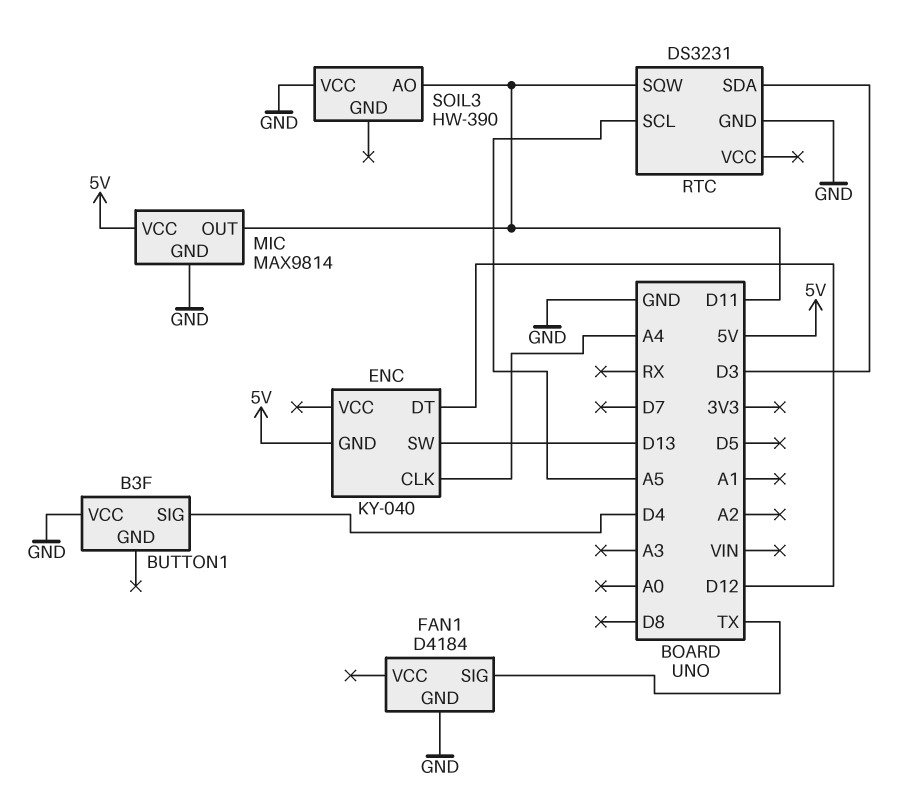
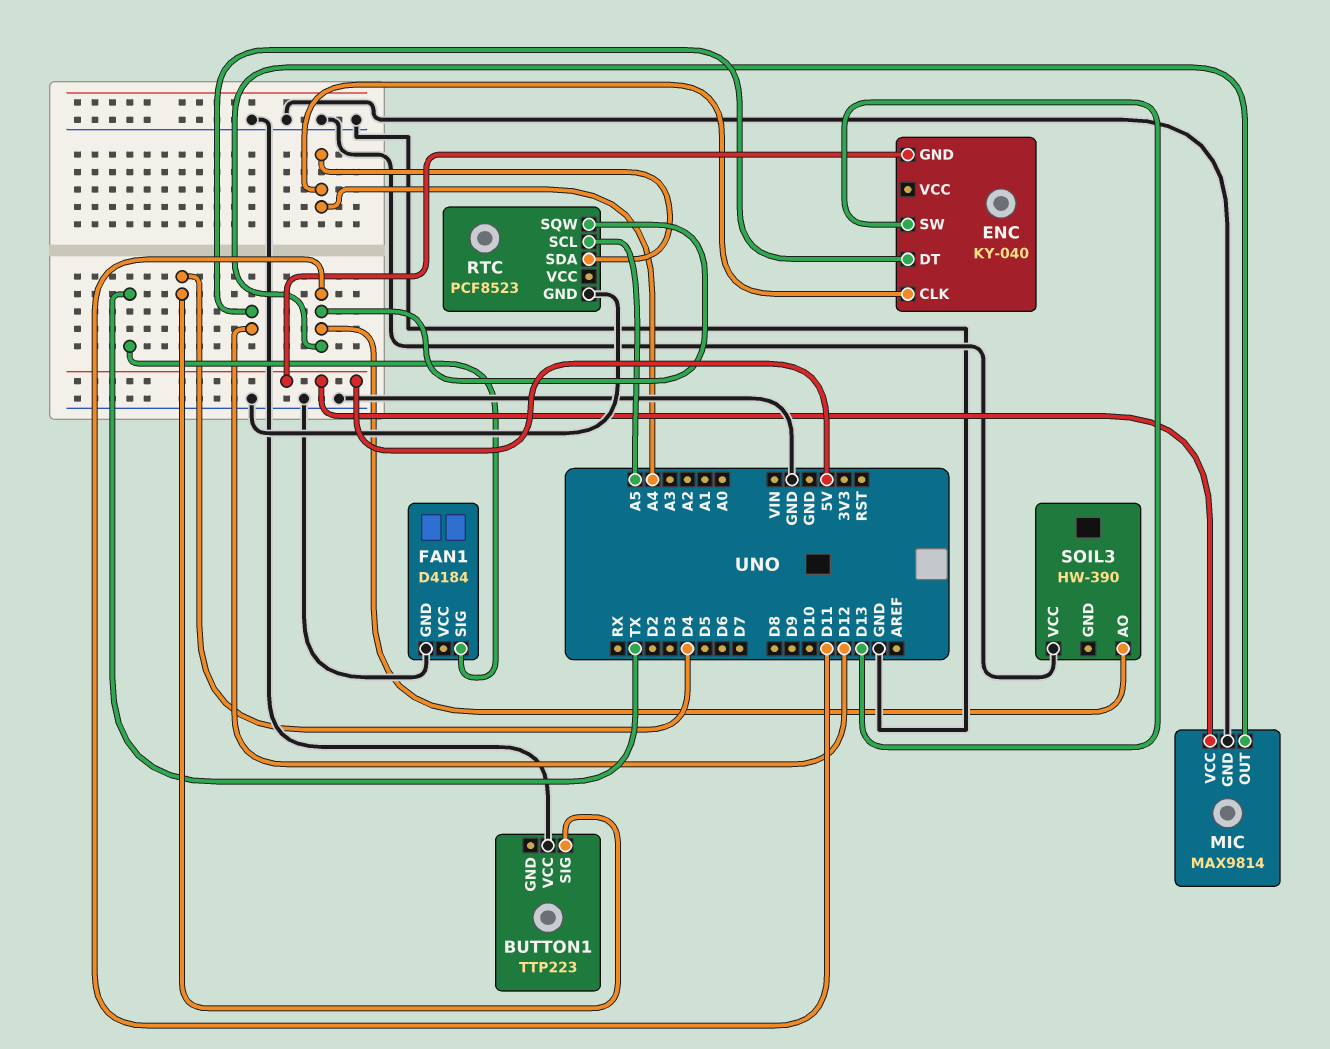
BUTTON1: B3F -> TTP223
RTC: DS3231 -> PCF8523
RTC pin SDA: D3 -> A4

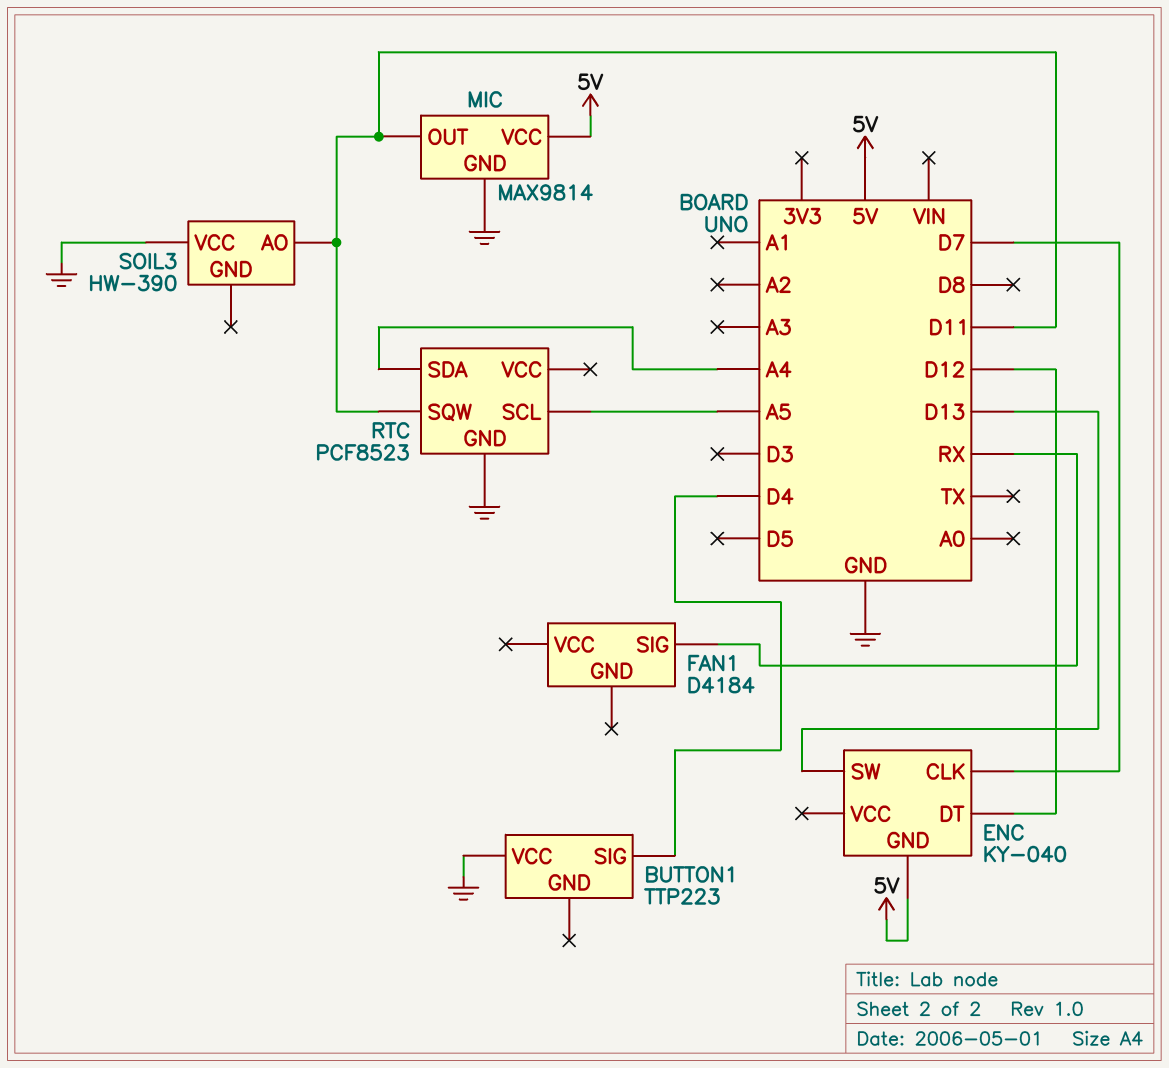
ENC pin CLK: A4 -> D7
FAN1 pin GND: GND -> none
FAN1 pin SIG: TX -> RX

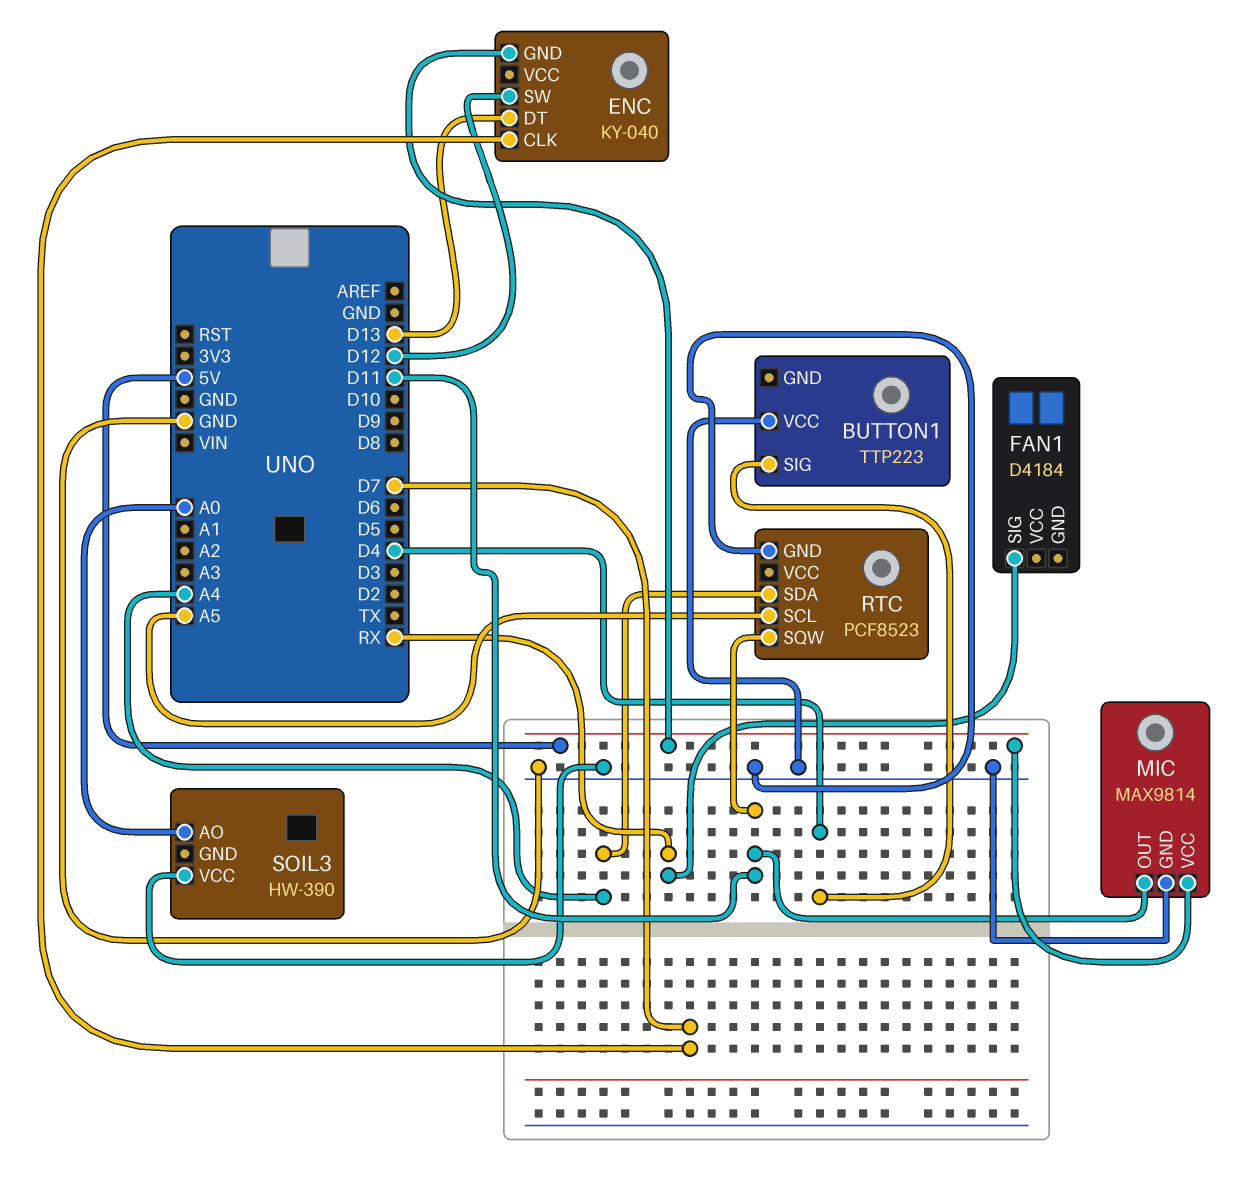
ENC pin DT: D12 -> D13
ENC pin SW: D13 -> D12
SOIL3 pin AO: D11 -> A0

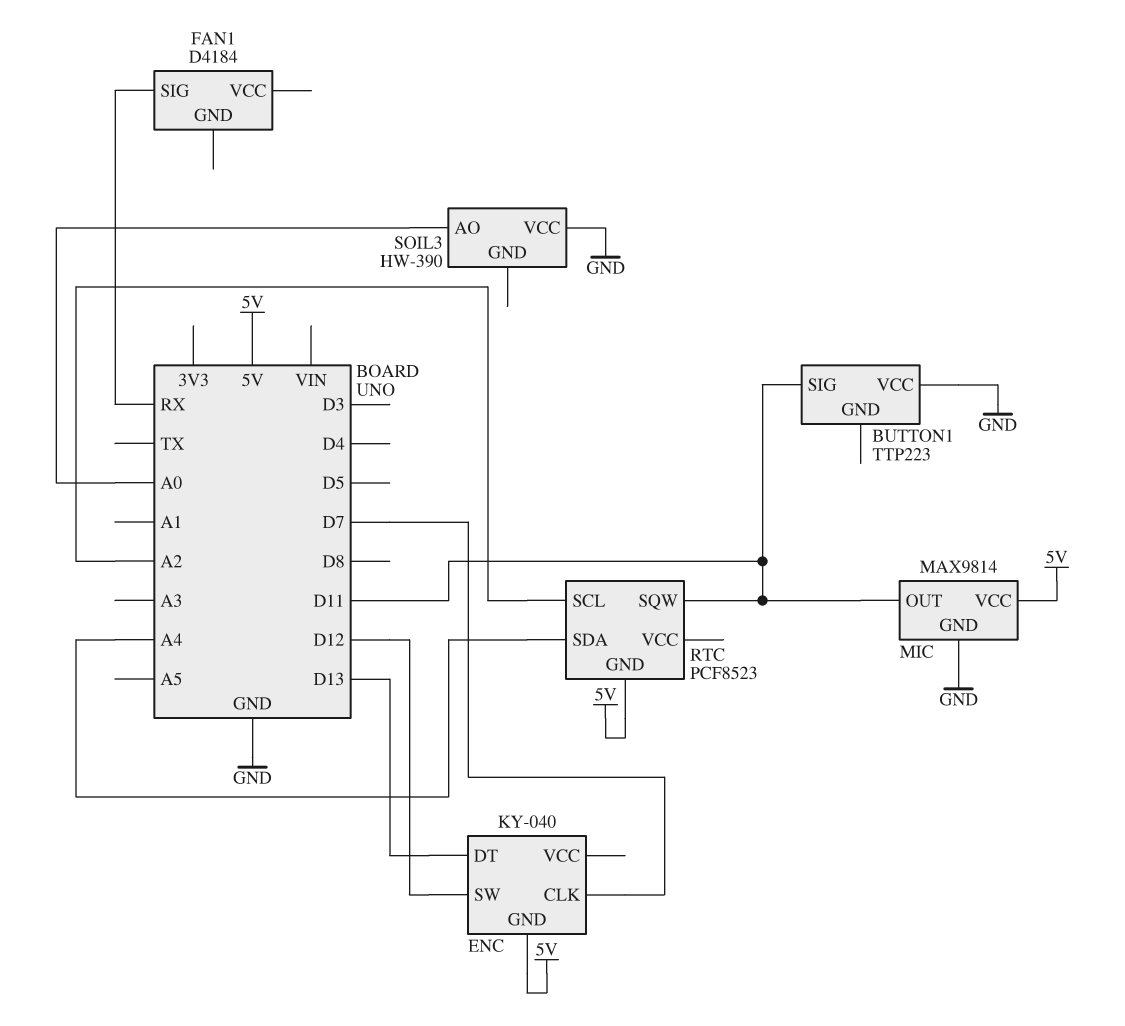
BUTTON1 pin SIG: D4 -> D11
RTC pin GND: GND -> 5V
RTC pin SCL: A5 -> A2

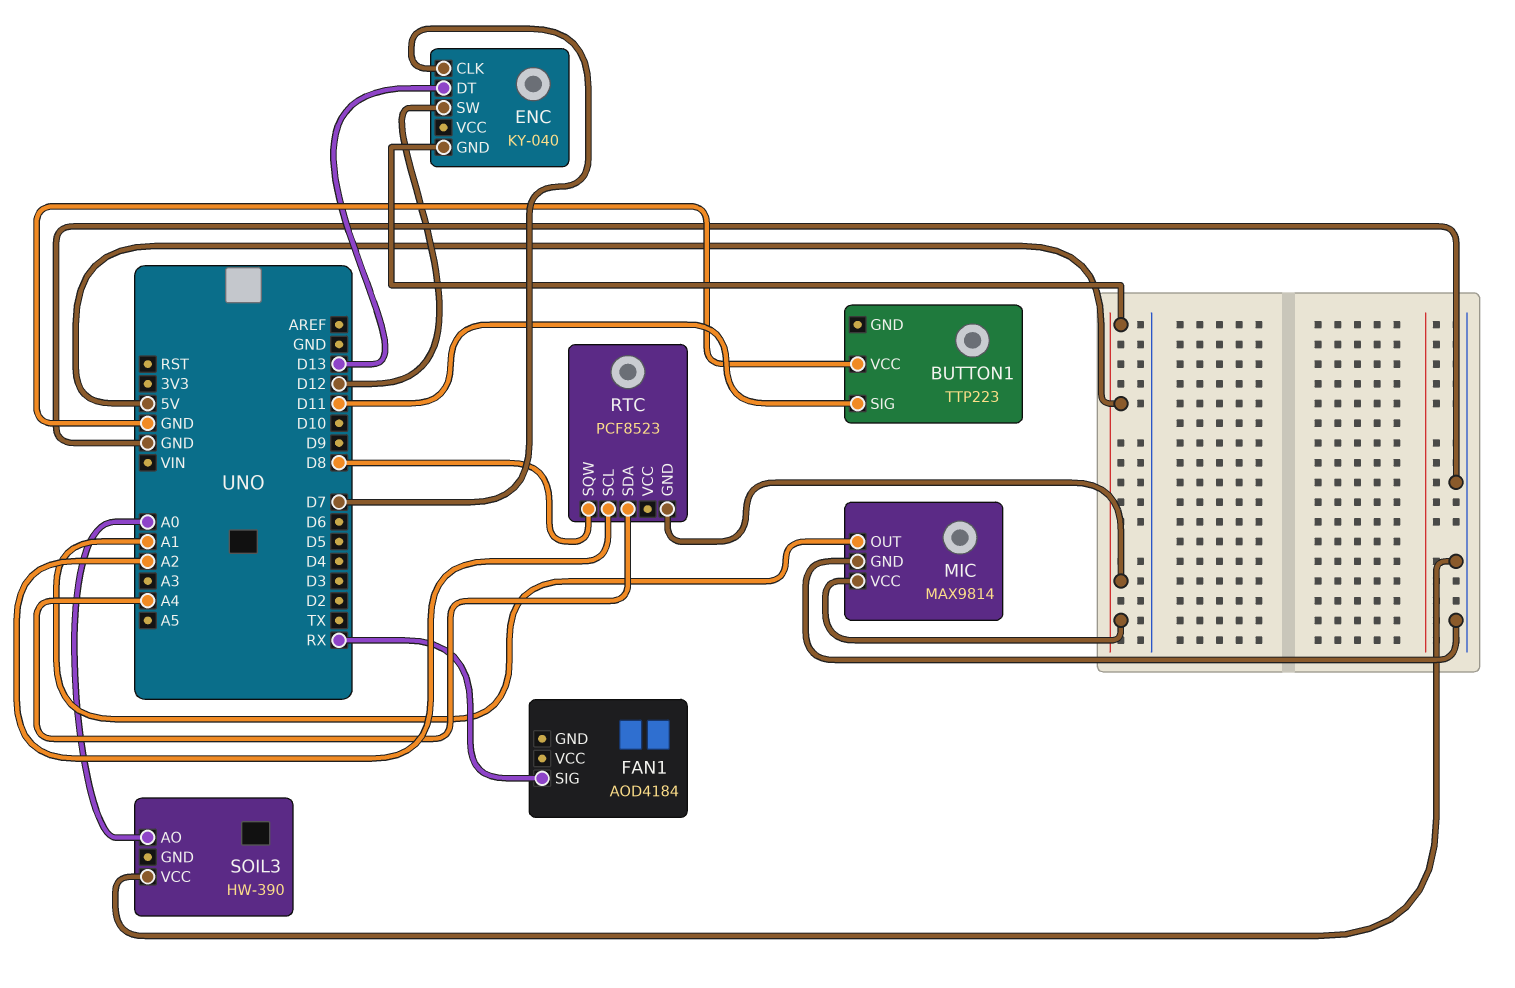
FAN1: D4184 -> AOD4184
MIC pin OUT: D11 -> A1
RTC pin SQW: D11 -> D8

